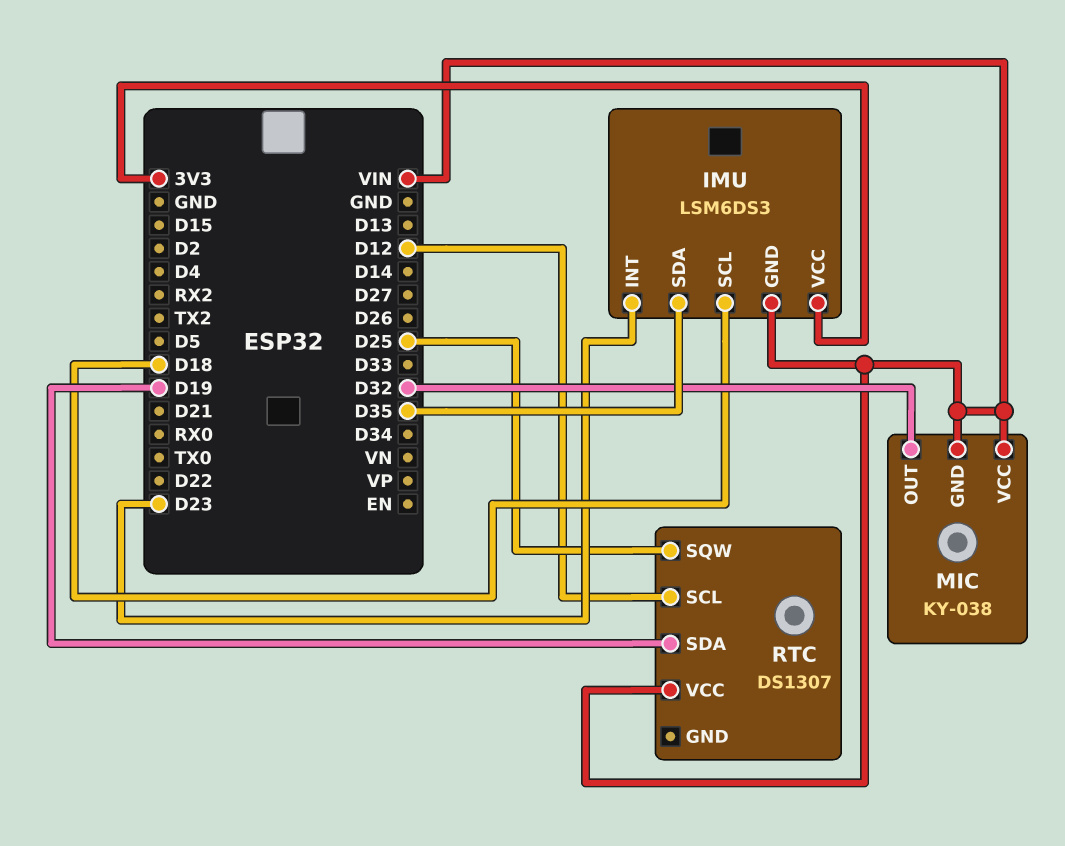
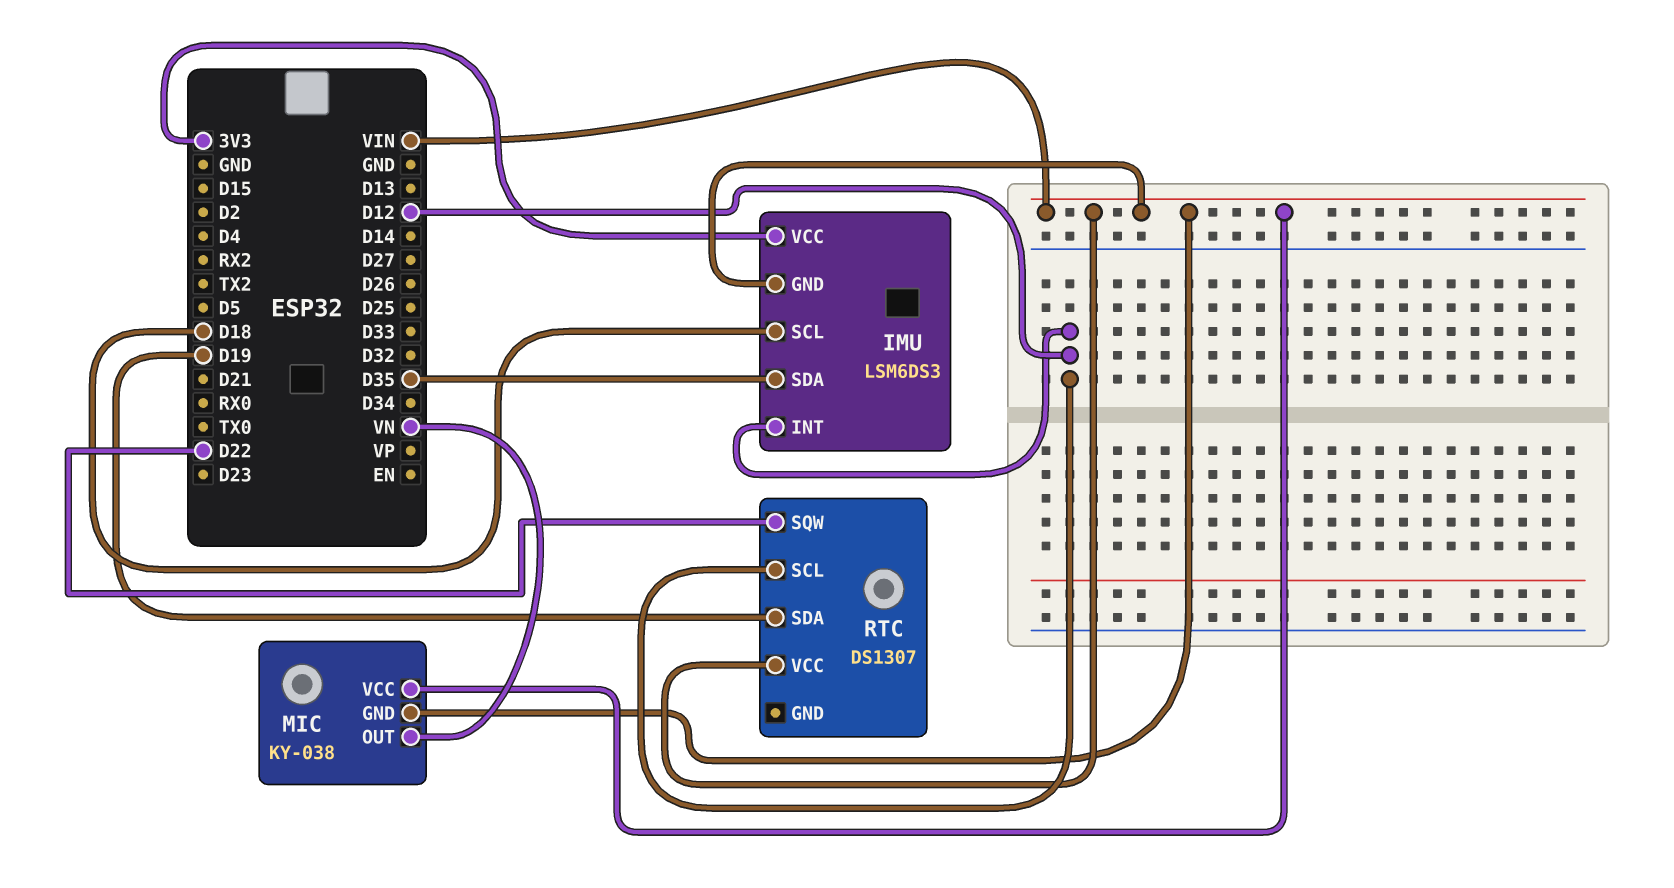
IMU pin INT: D23 -> D12
MIC pin OUT: D32 -> VN
RTC pin SQW: D25 -> D22

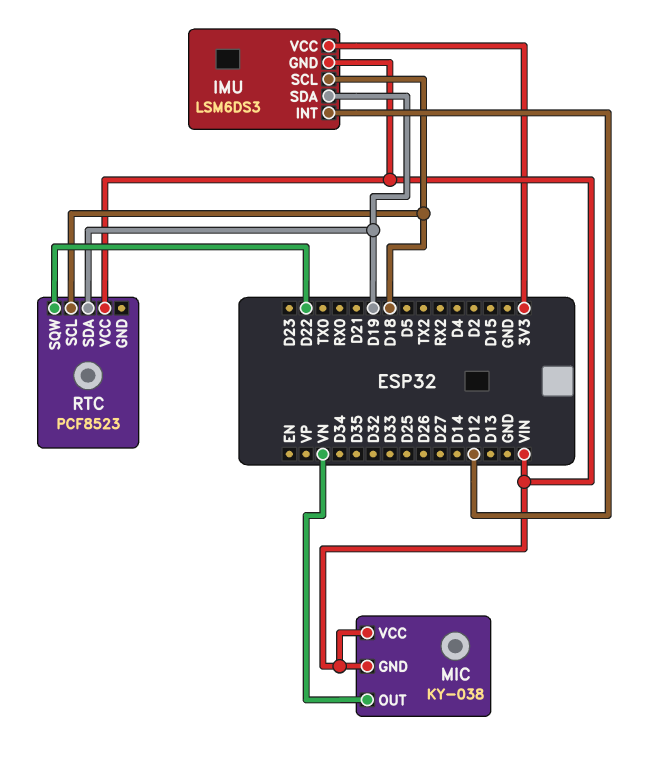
IMU pin SDA: D35 -> D19
RTC: DS1307 -> PCF8523
RTC pin SCL: D12 -> D18

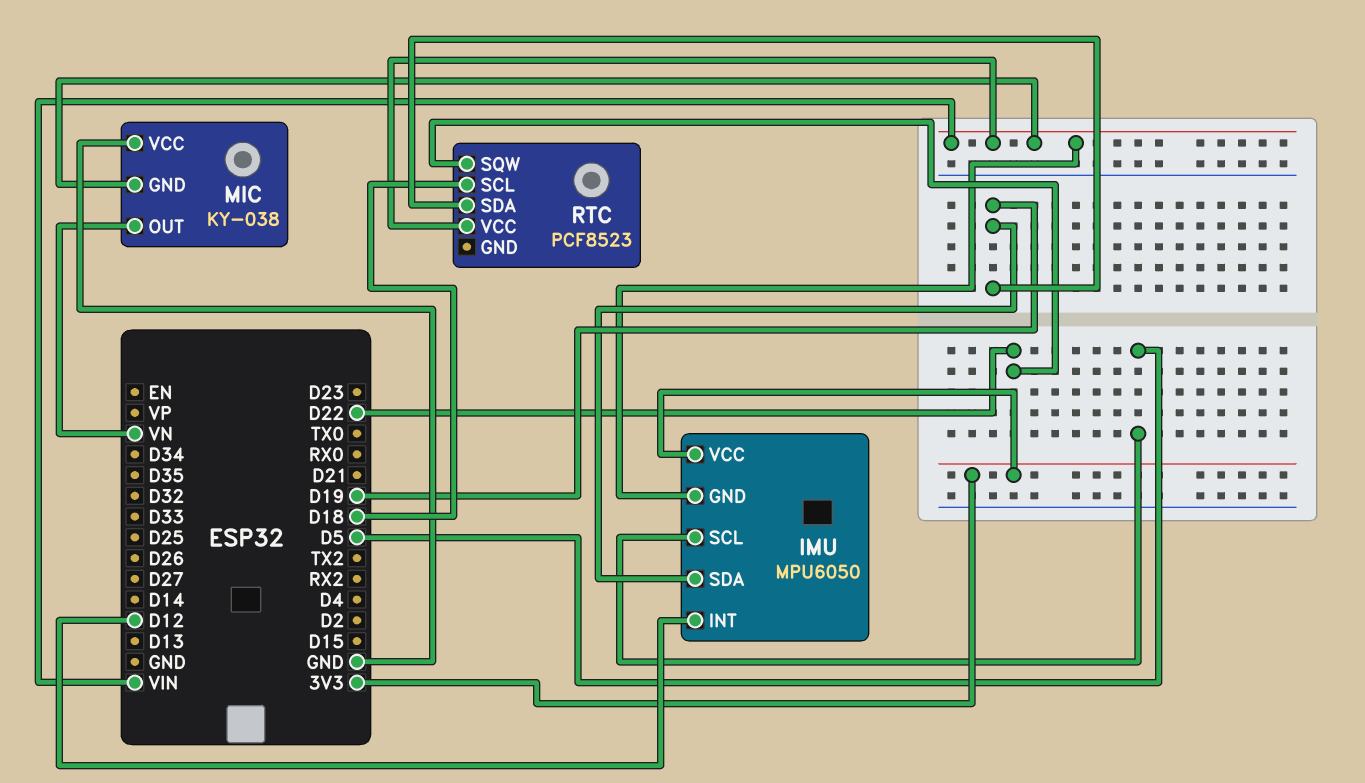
IMU: LSM6DS3 -> MPU6050
IMU pin SCL: D18 -> D5
MIC pin VCC: VIN -> GND

